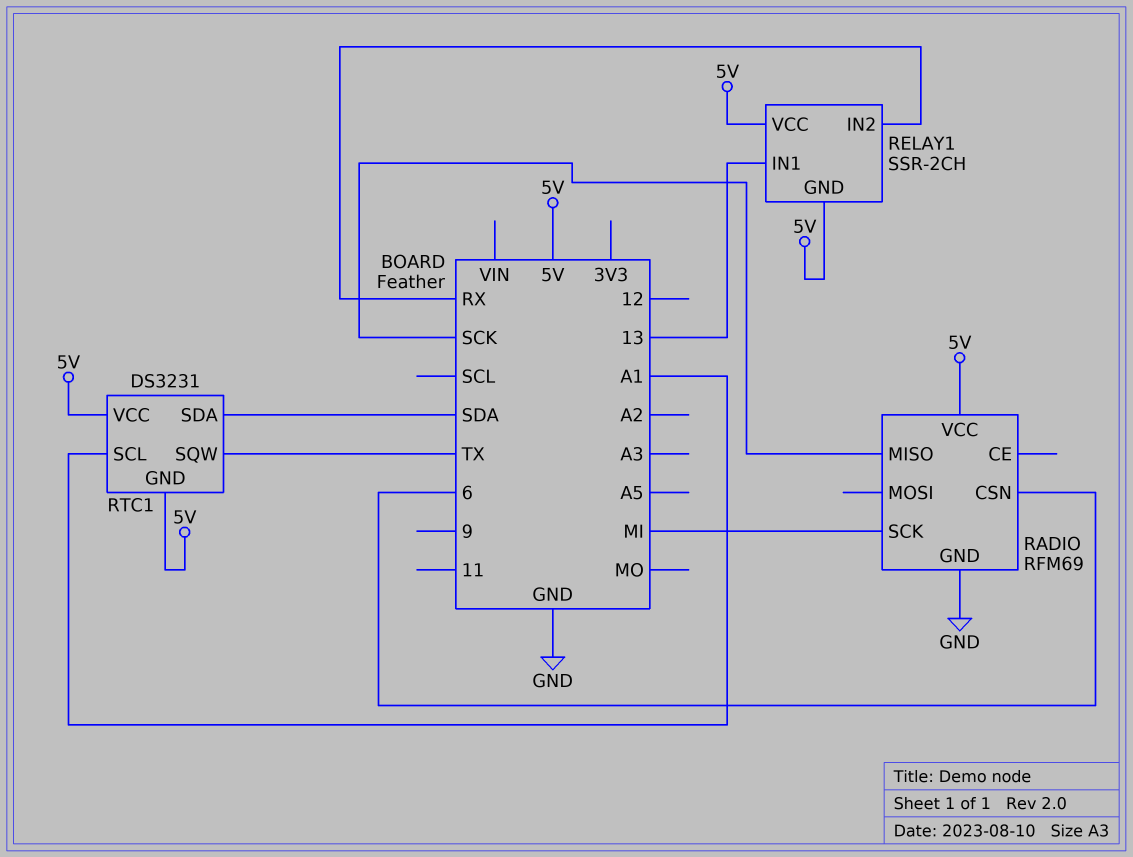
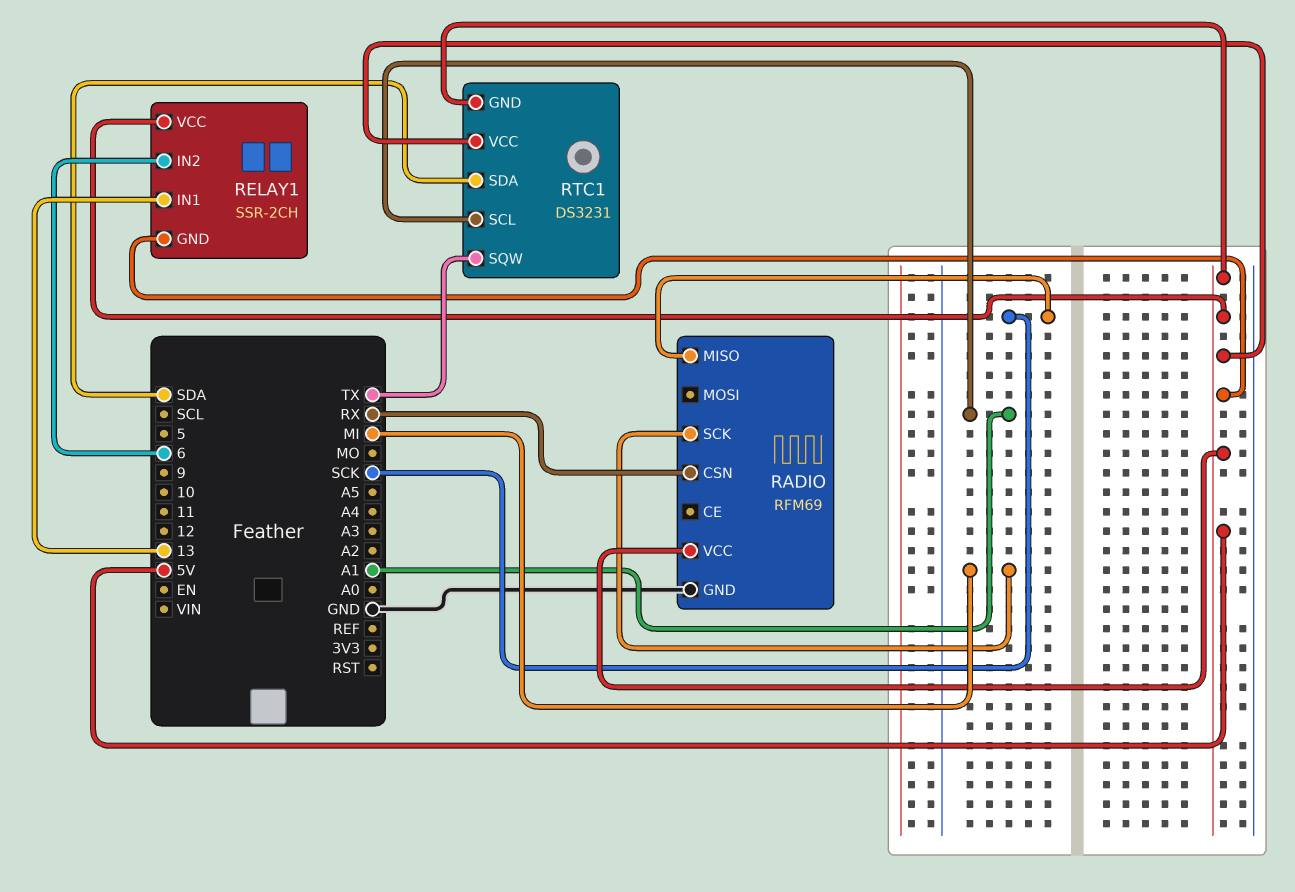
RADIO pin CSN: 6 -> RX
RELAY1 pin IN2: RX -> 6

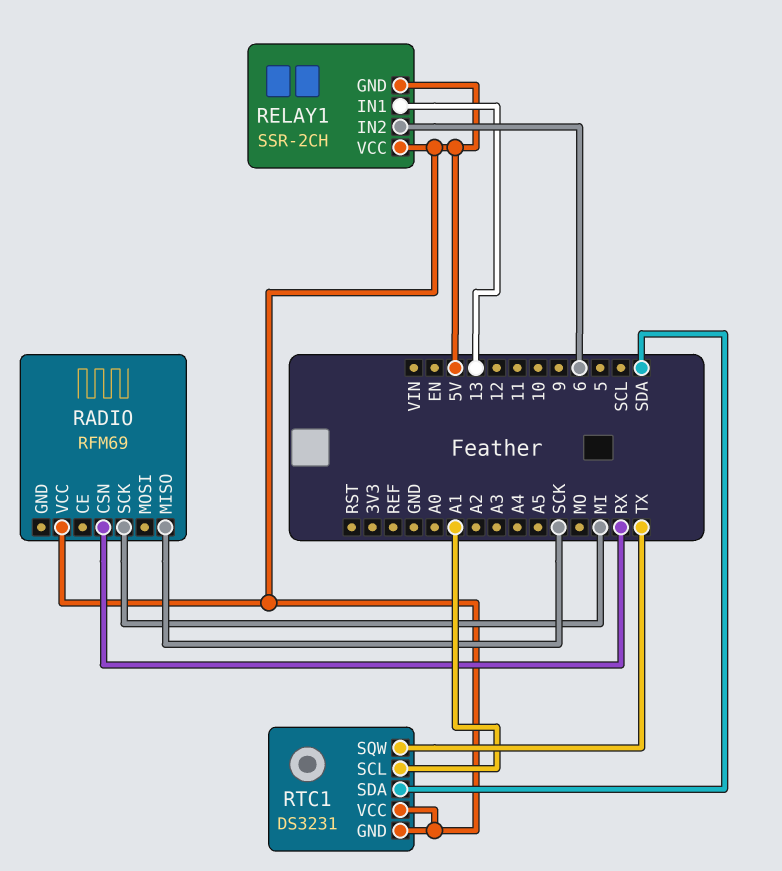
RADIO pin GND: GND -> none

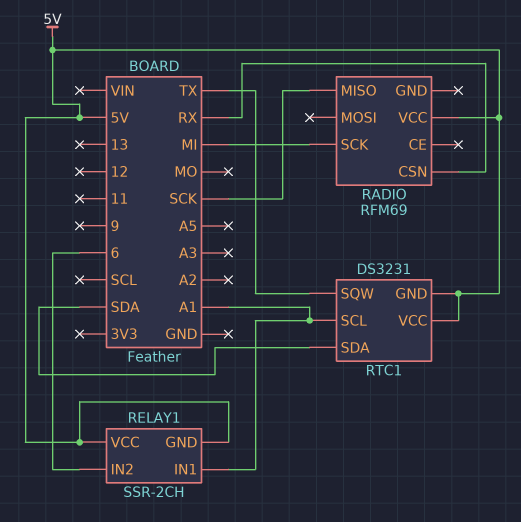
RELAY1 pin IN1: 13 -> A1

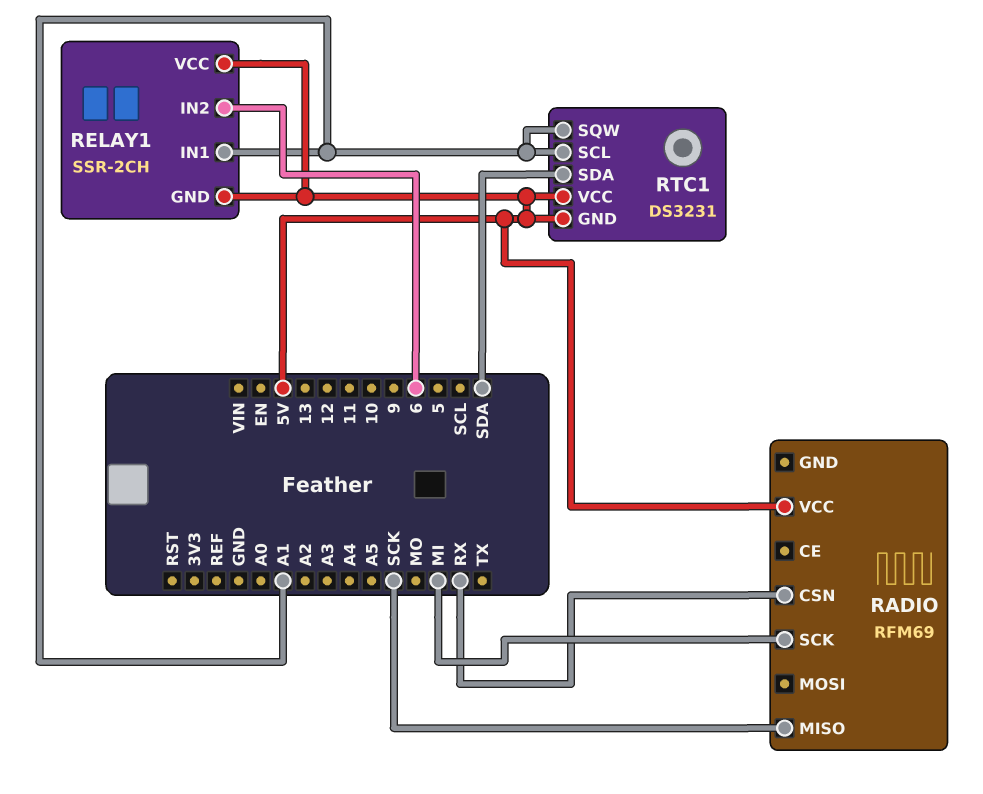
RTC1 pin SQW: TX -> A1

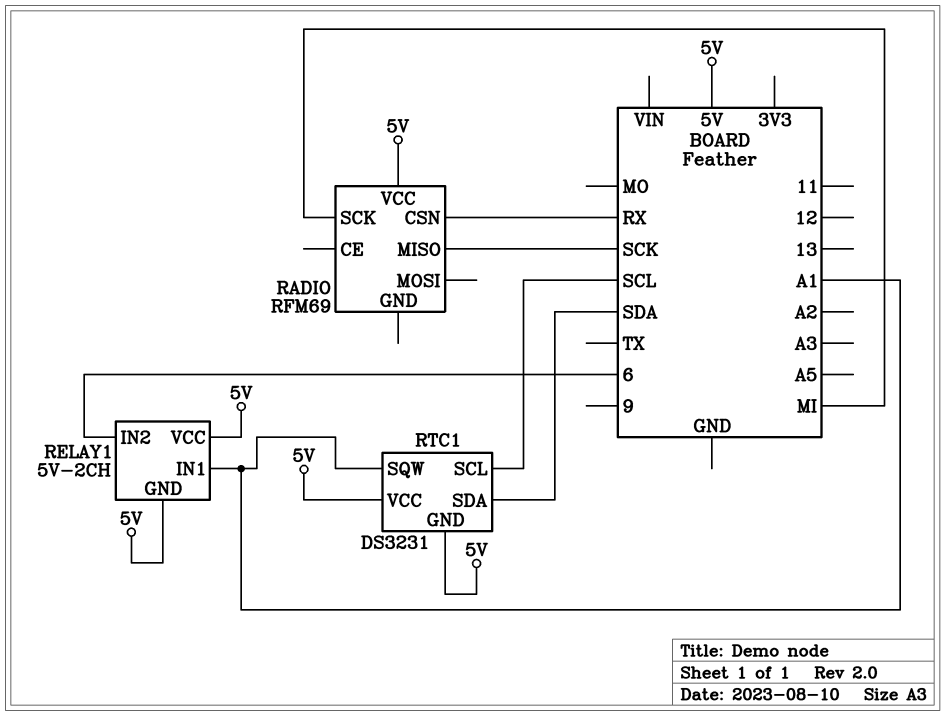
RELAY1: SSR-2CH -> 5V-2CH
RTC1 pin SCL: A1 -> SCL

